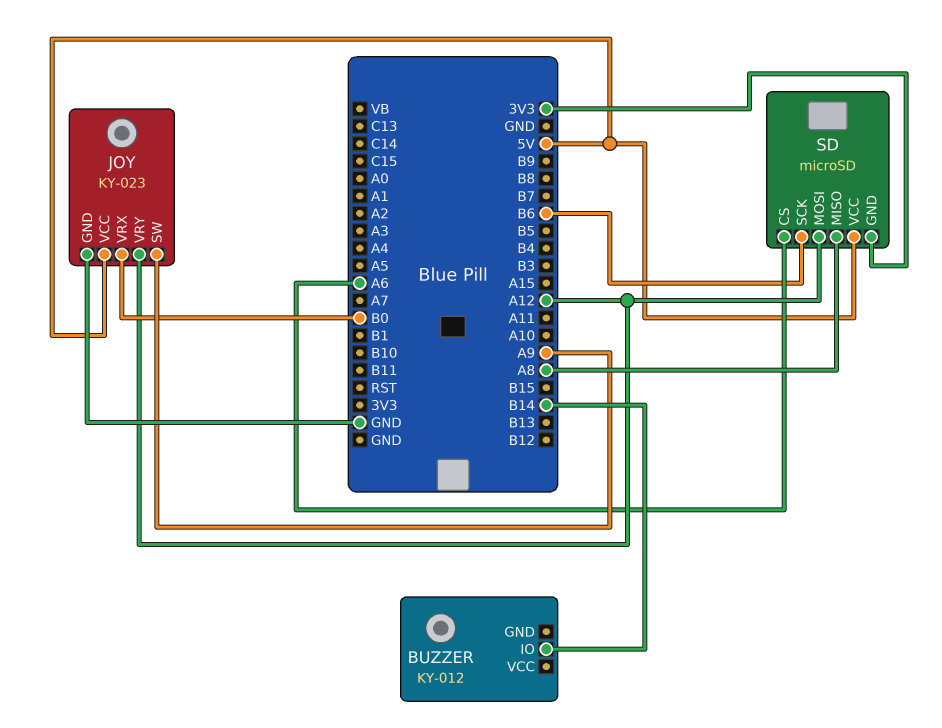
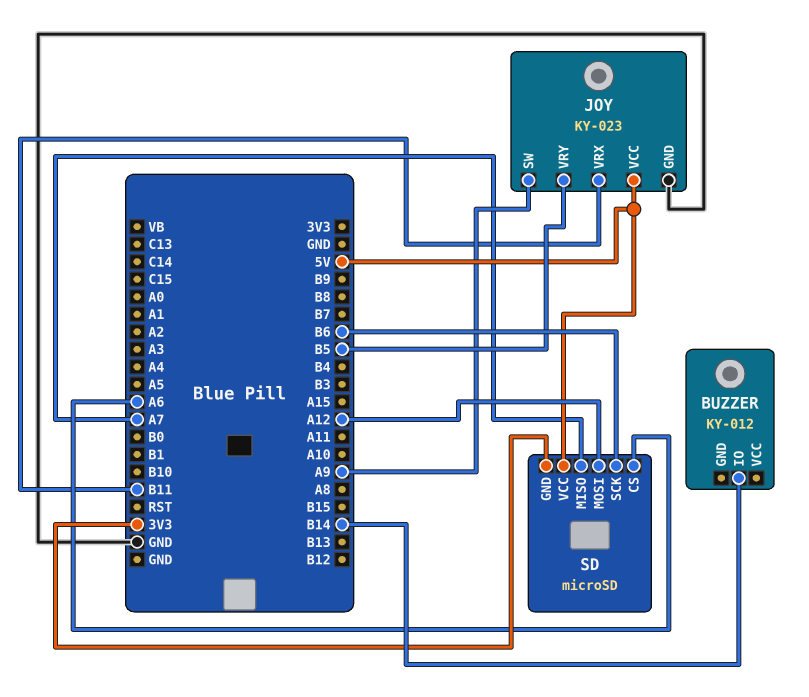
JOY pin VRX: B0 -> B11
JOY pin VRY: A12 -> B5
SD pin MISO: A8 -> A7

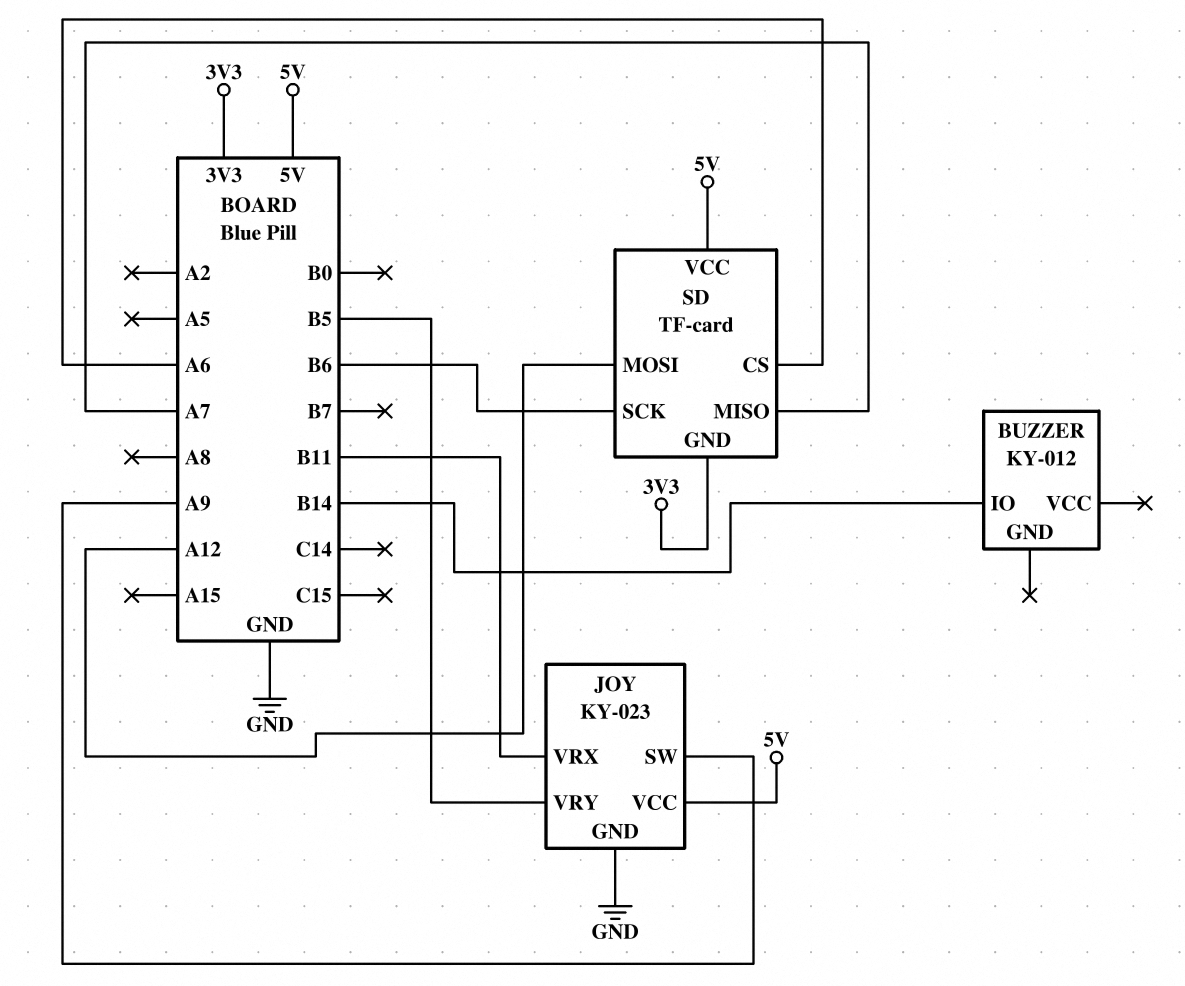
SD: microSD -> TF-card

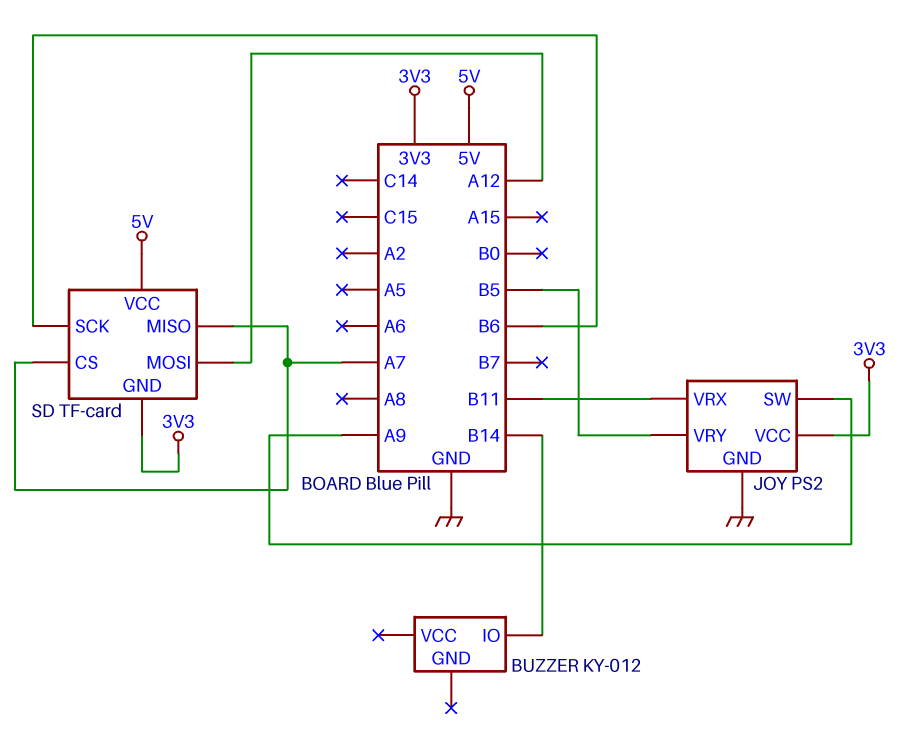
JOY: KY-023 -> PS2
JOY pin VCC: 5V -> 3V3
SD pin CS: A6 -> A7

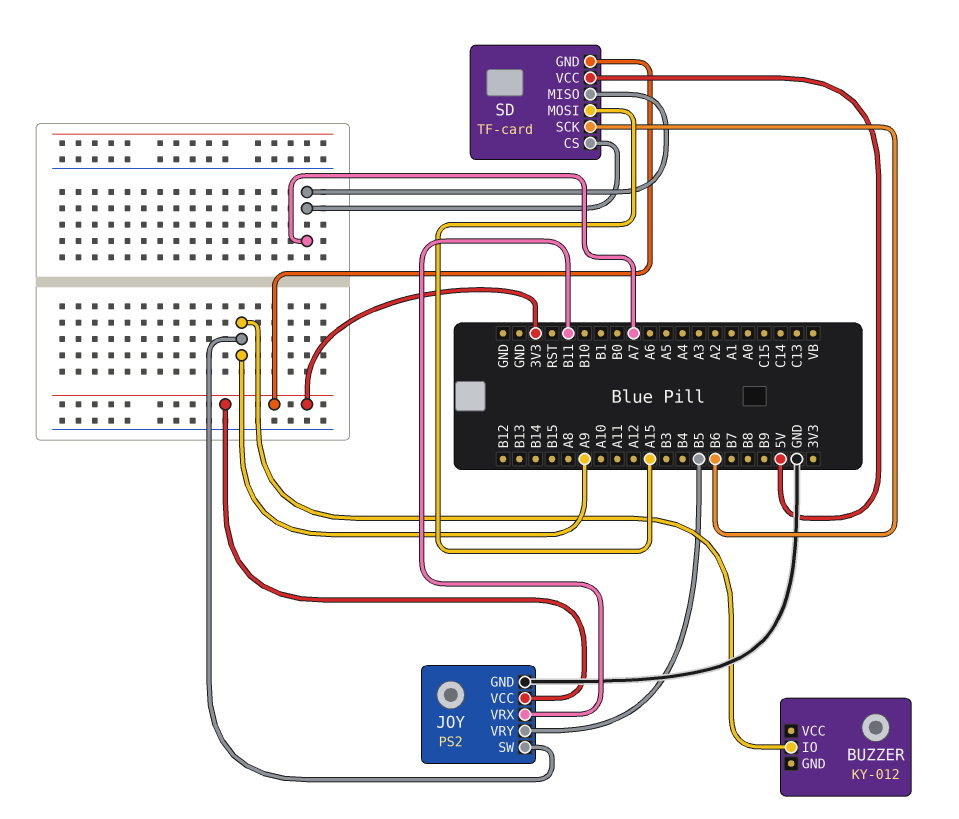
BUZZER pin IO: B14 -> A9
SD pin MOSI: A12 -> A15

